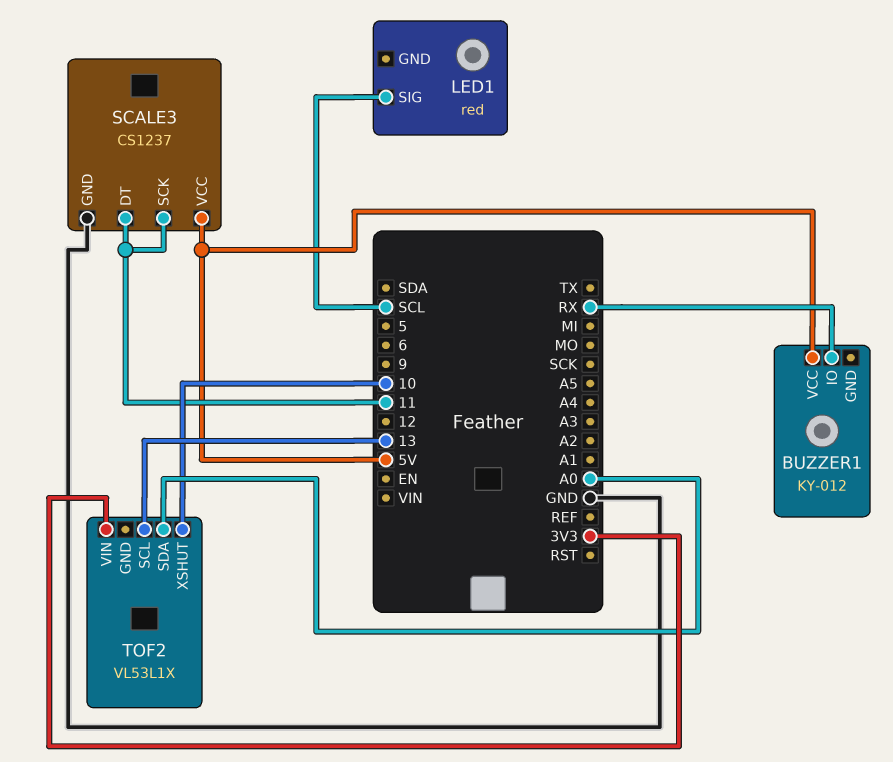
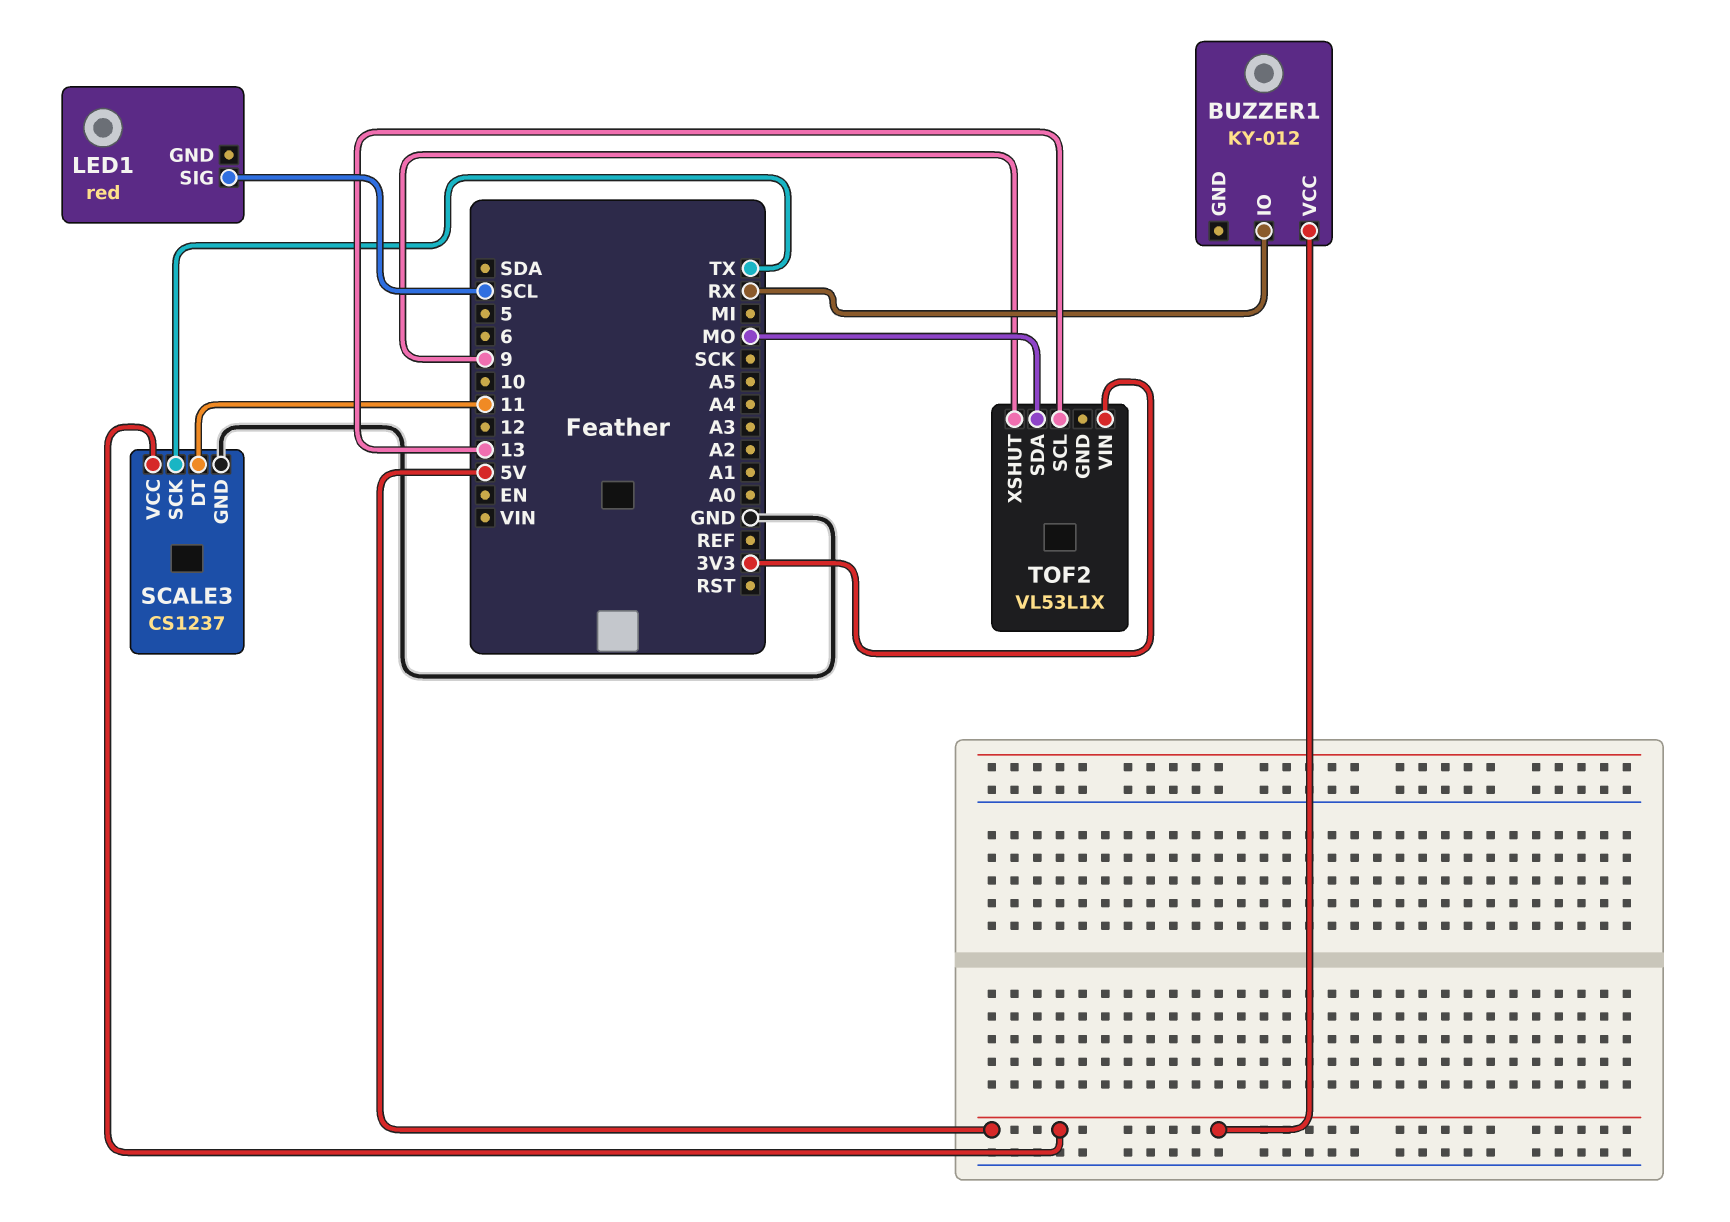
SCALE3 pin SCK: 11 -> TX
TOF2 pin SDA: A0 -> MO
TOF2 pin XSHUT: 10 -> 9

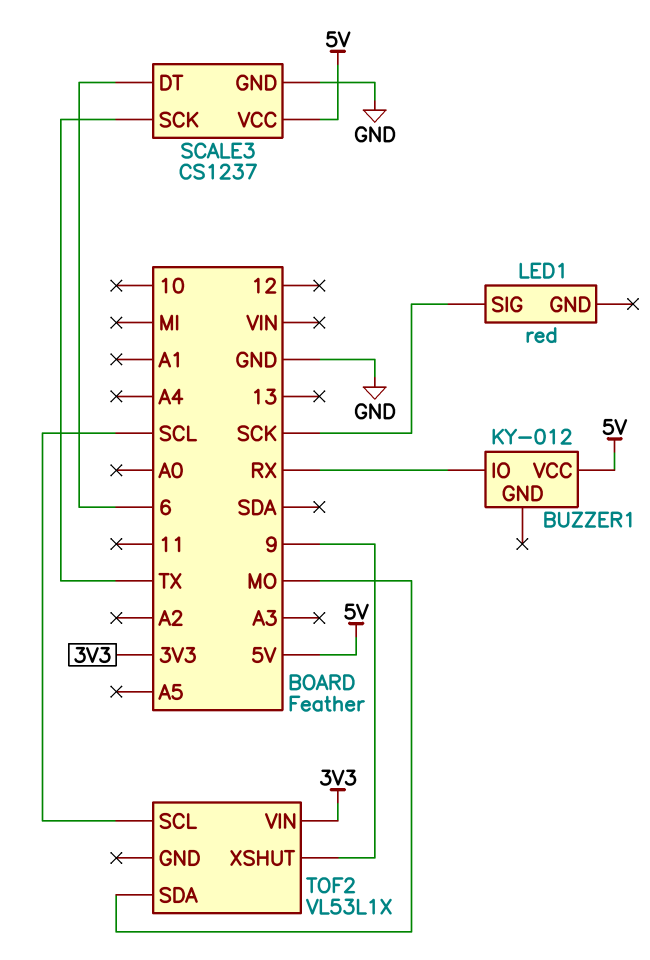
LED1 pin SIG: SCL -> SCK
SCALE3 pin DT: 11 -> 6
TOF2 pin SCL: 13 -> SCL

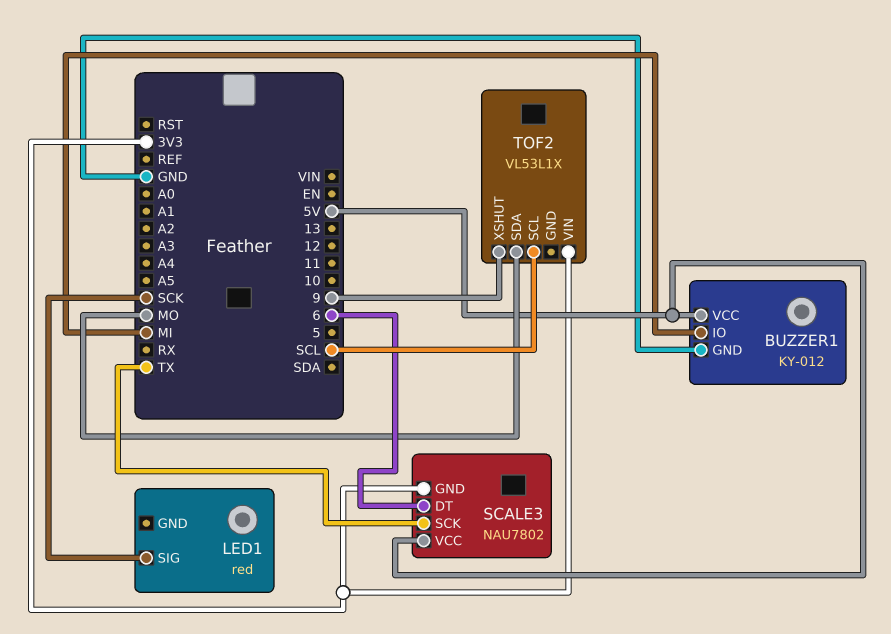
BUZZER1 pin GND: none -> GND
BUZZER1 pin IO: RX -> MI
SCALE3: CS1237 -> NAU7802
SCALE3 pin GND: GND -> 3V3

